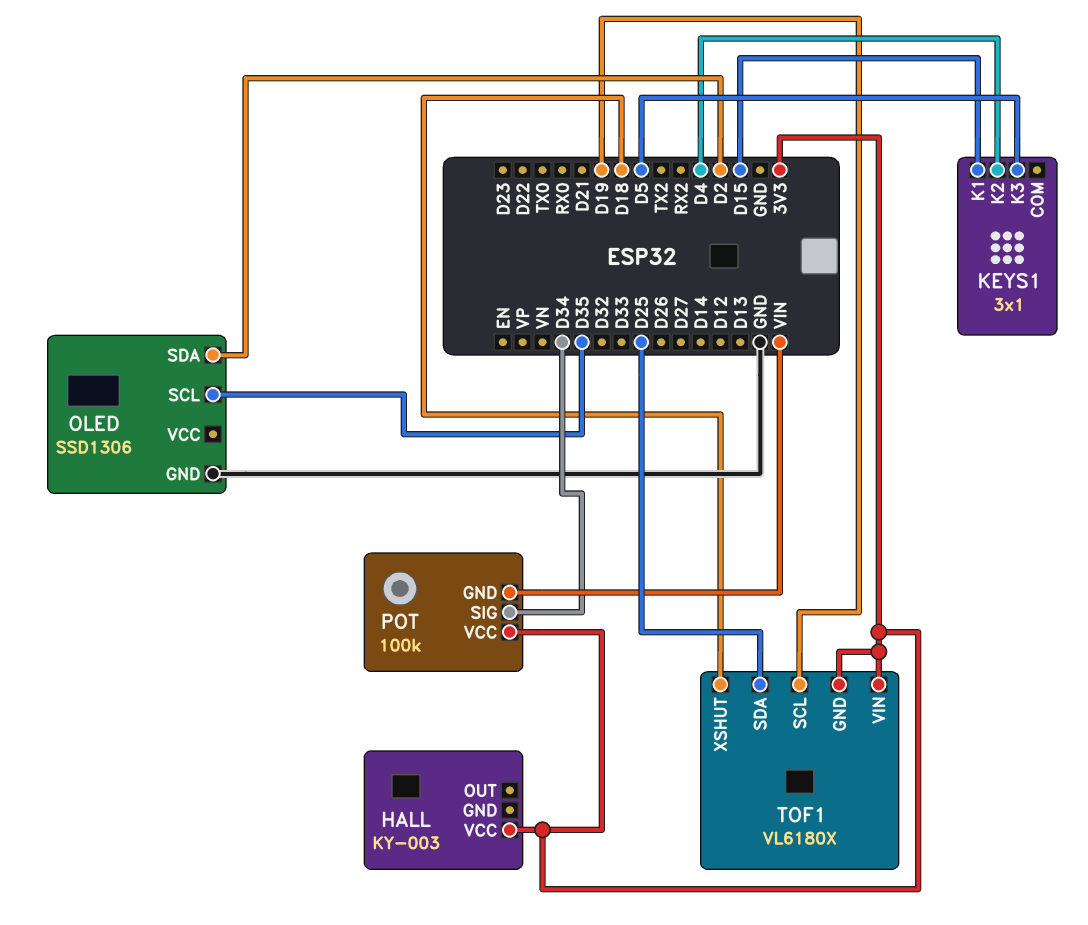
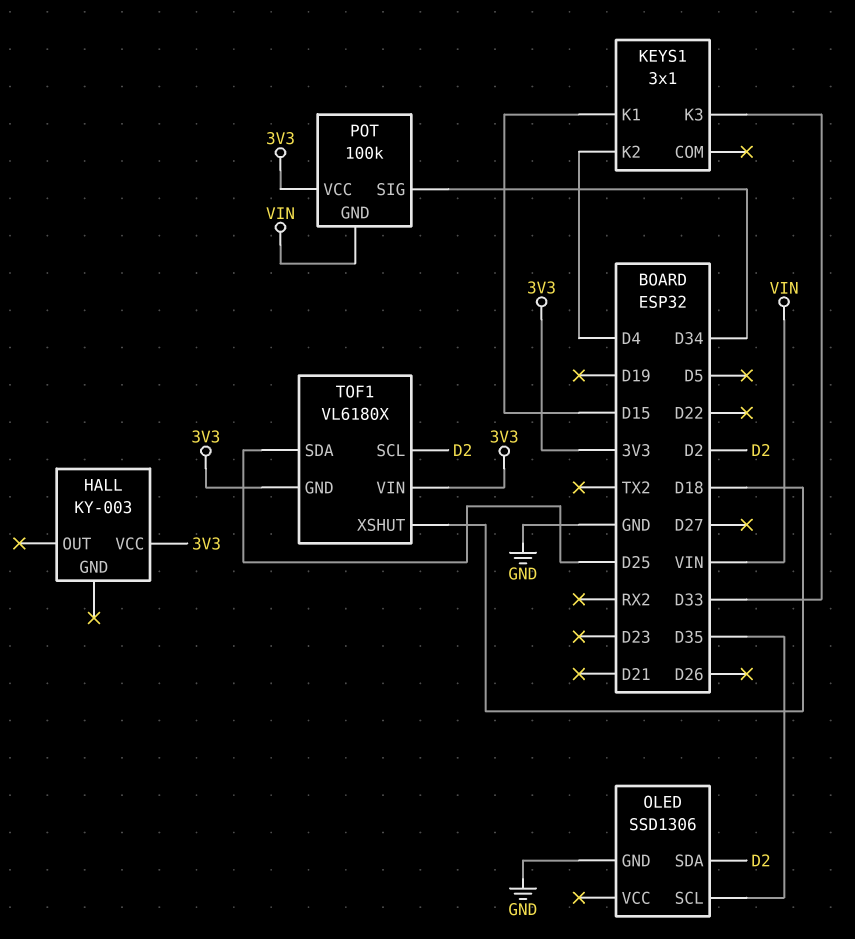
KEYS1 pin K3: D5 -> D33
TOF1 pin SCL: D19 -> D2

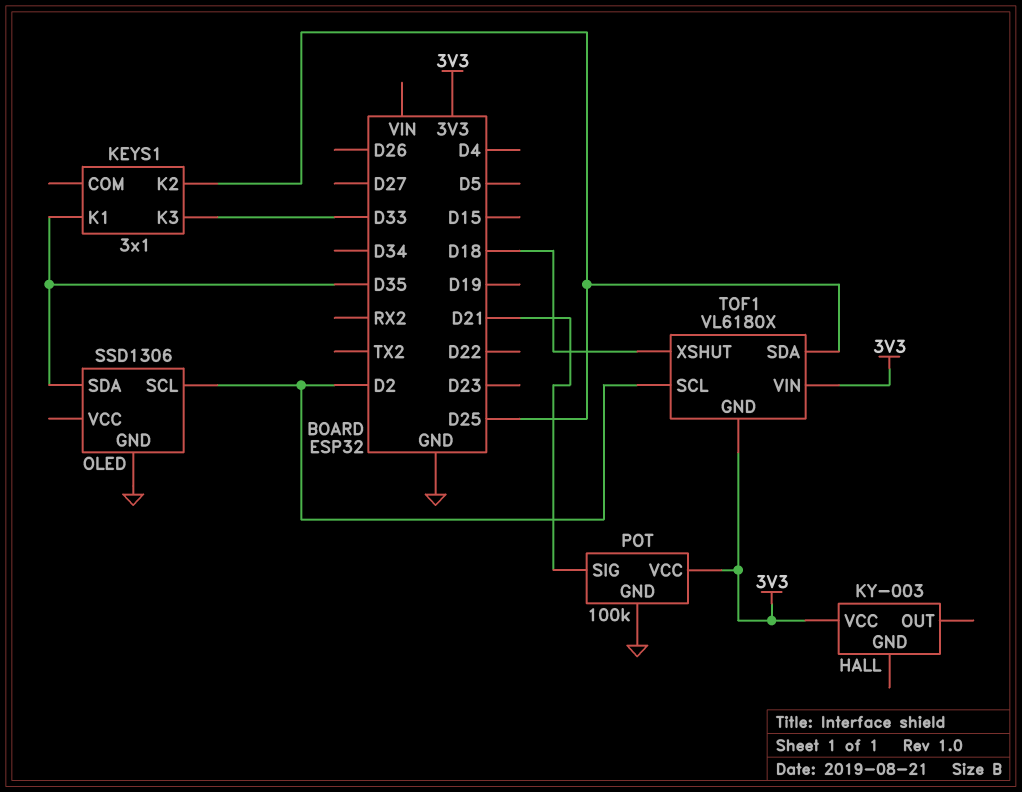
KEYS1 pin K1: D15 -> D35
KEYS1 pin K2: D4 -> D25
OLED pin SCL: D35 -> D2
OLED pin SDA: D2 -> D35
POT pin GND: VIN -> GND
POT pin SIG: D34 -> D21

